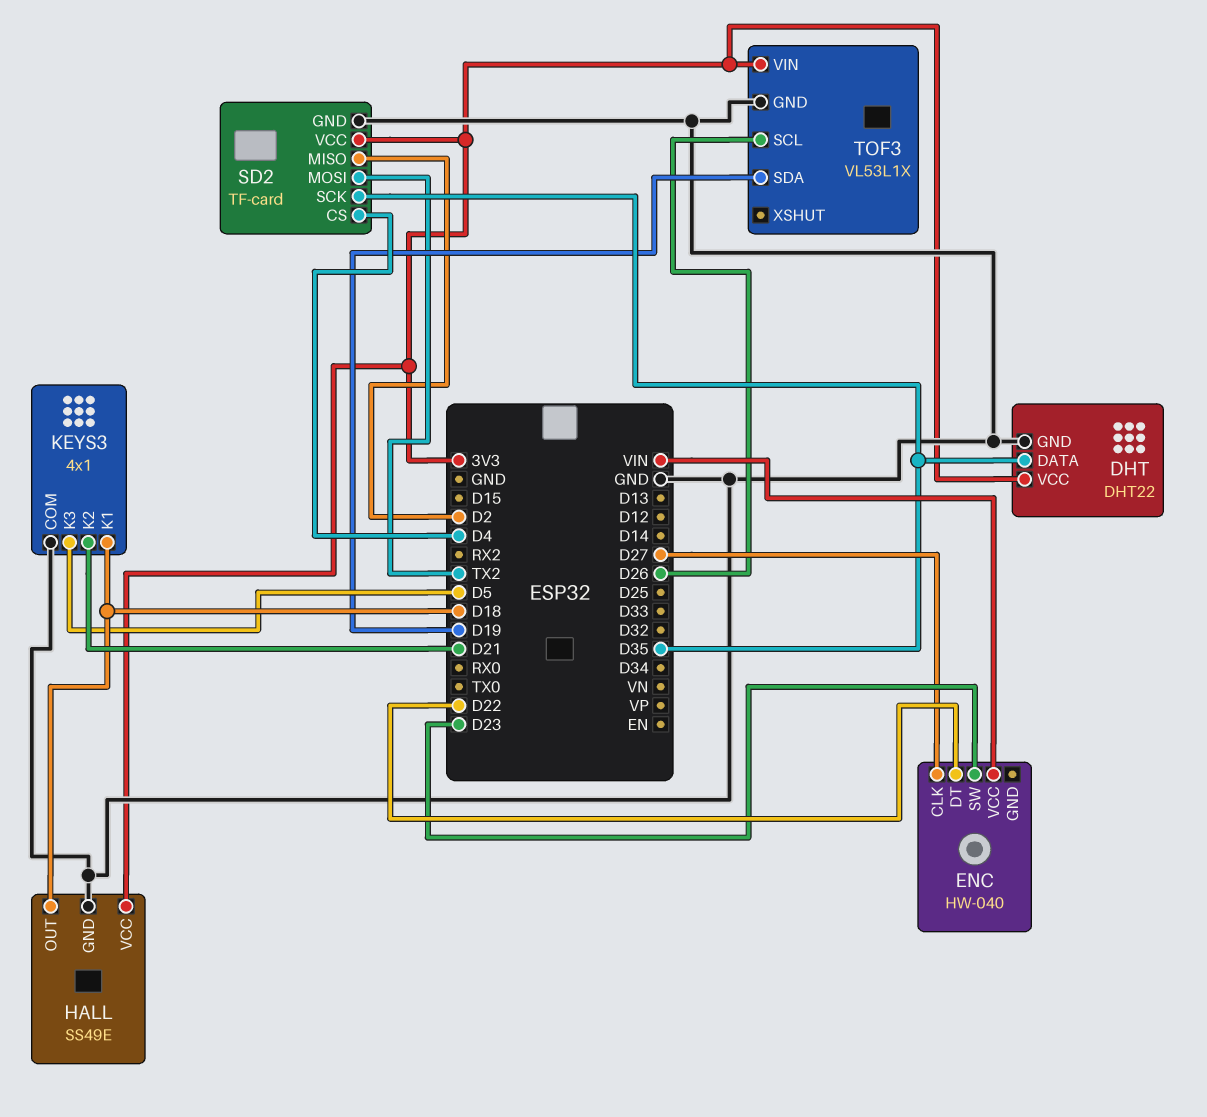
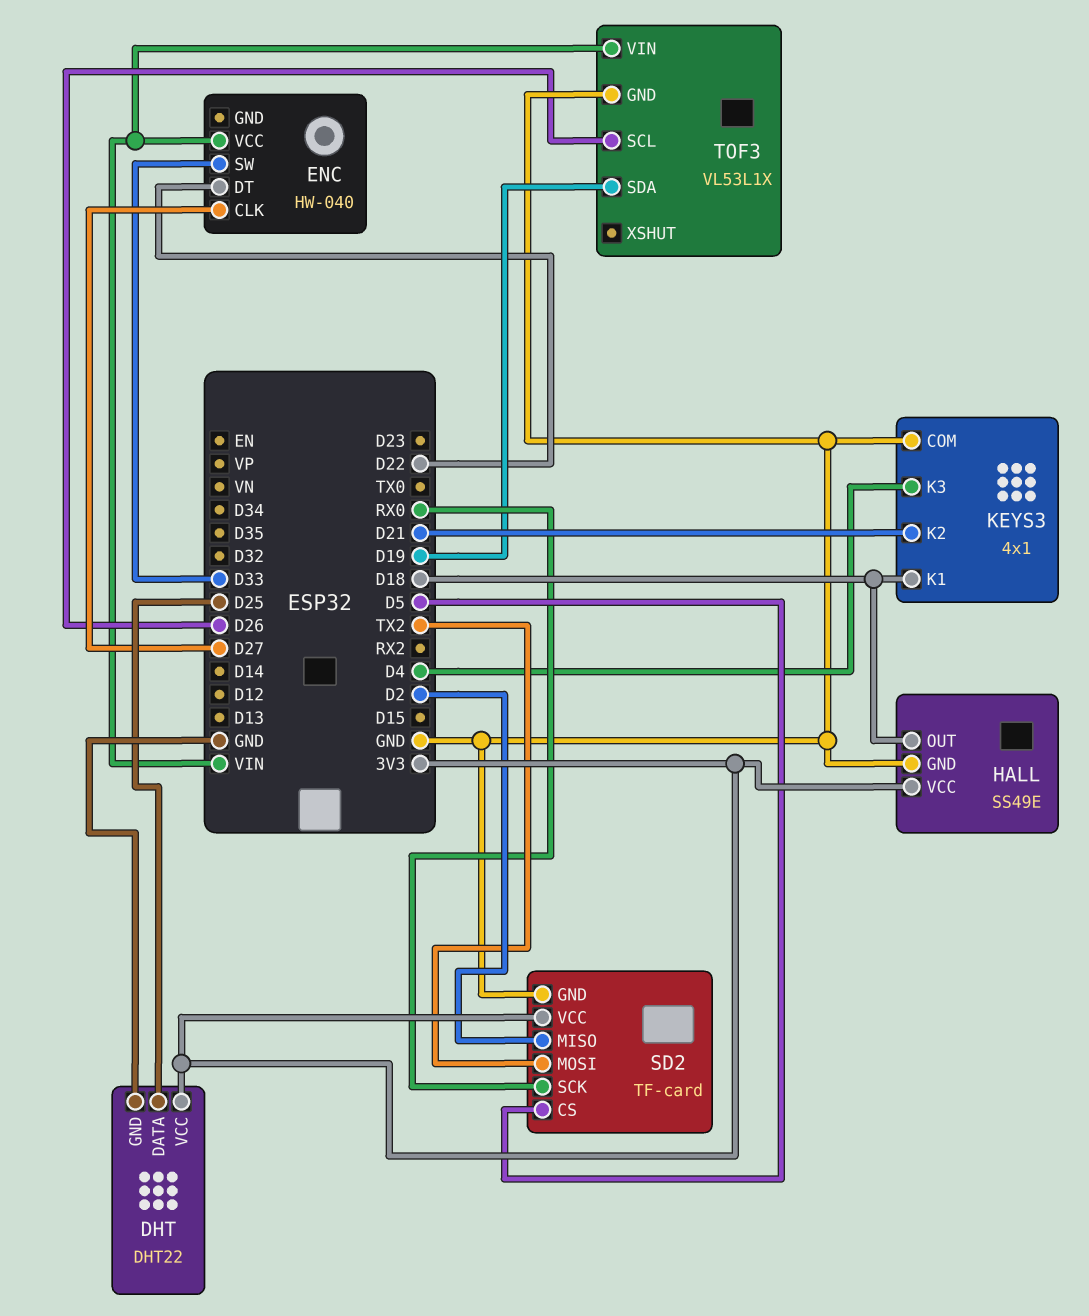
DHT pin DATA: D35 -> D25
ENC pin SW: D23 -> D33
KEYS3 pin K3: D5 -> D4
SD2 pin CS: D4 -> D5
SD2 pin SCK: D35 -> RX0
TOF3 pin VIN: 3V3 -> VIN

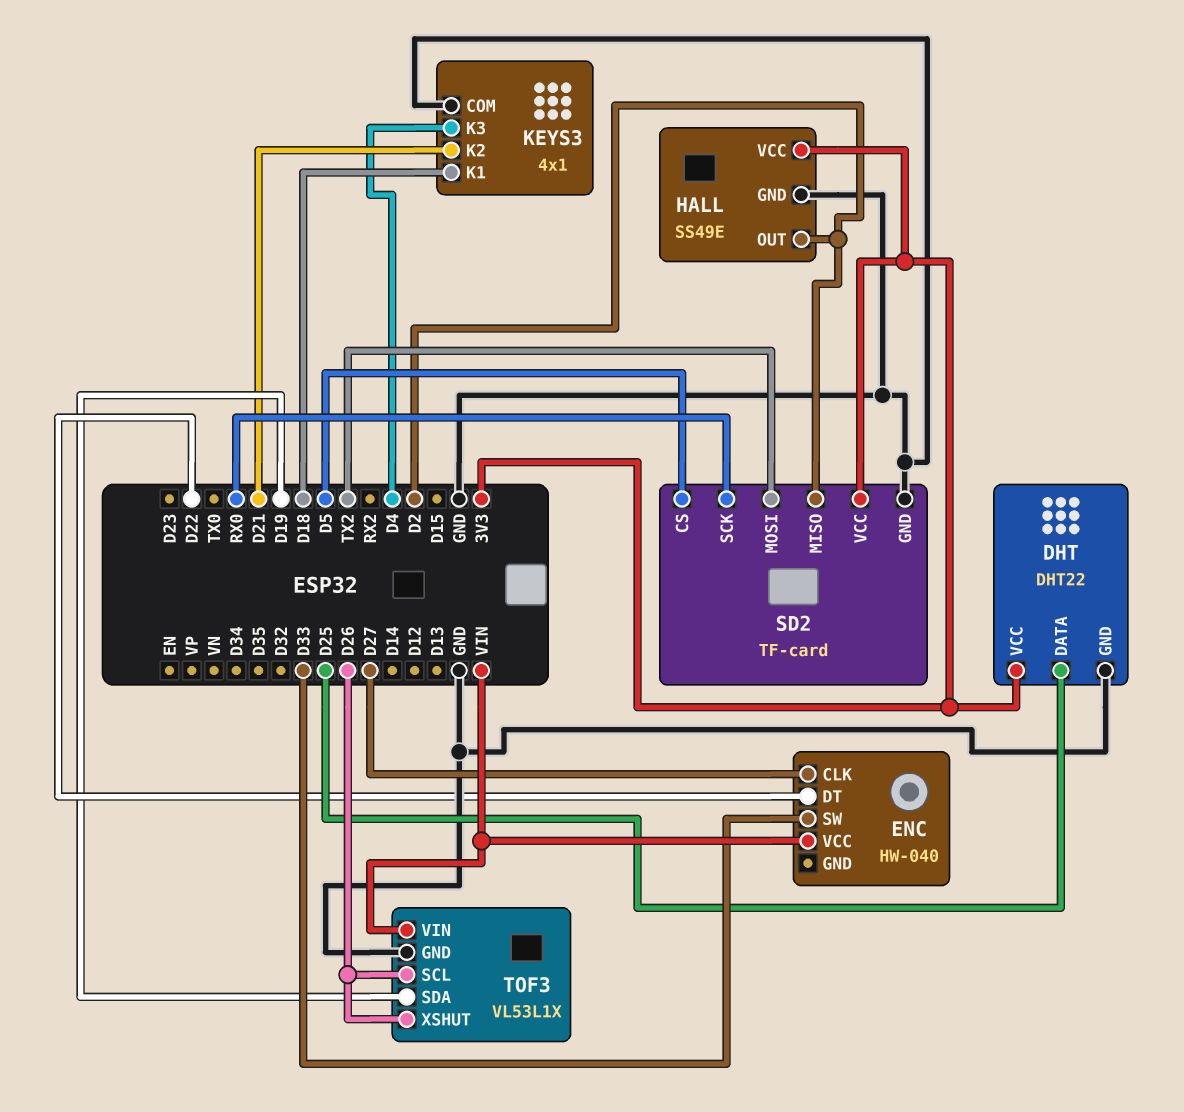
HALL pin OUT: D18 -> D2
TOF3 pin XSHUT: none -> D26

